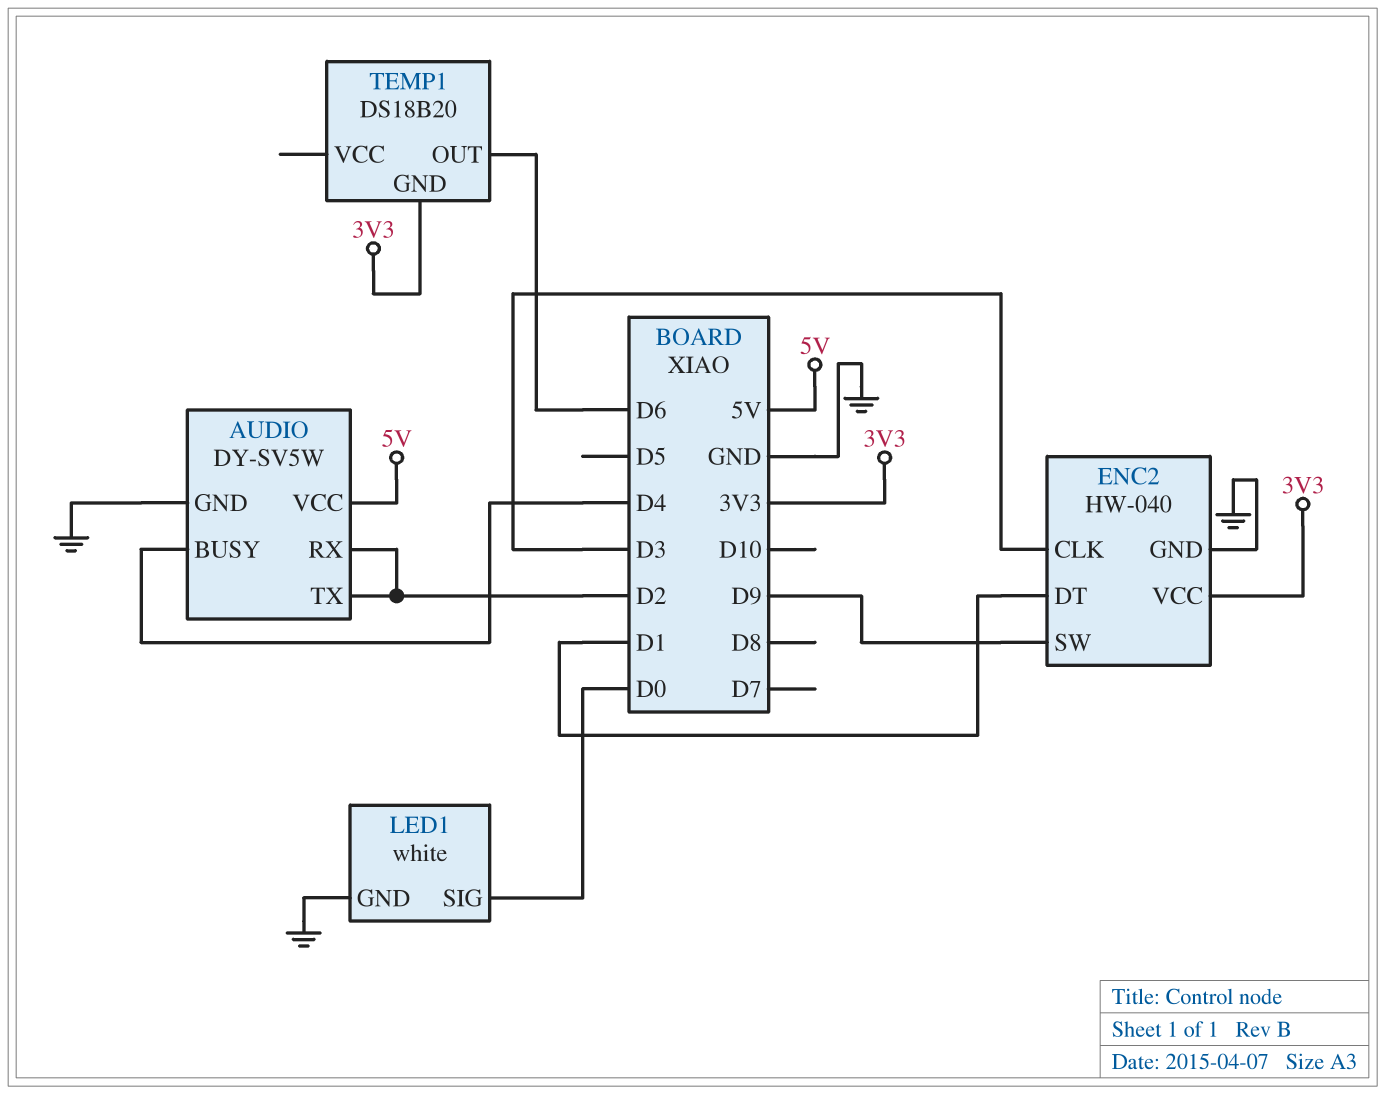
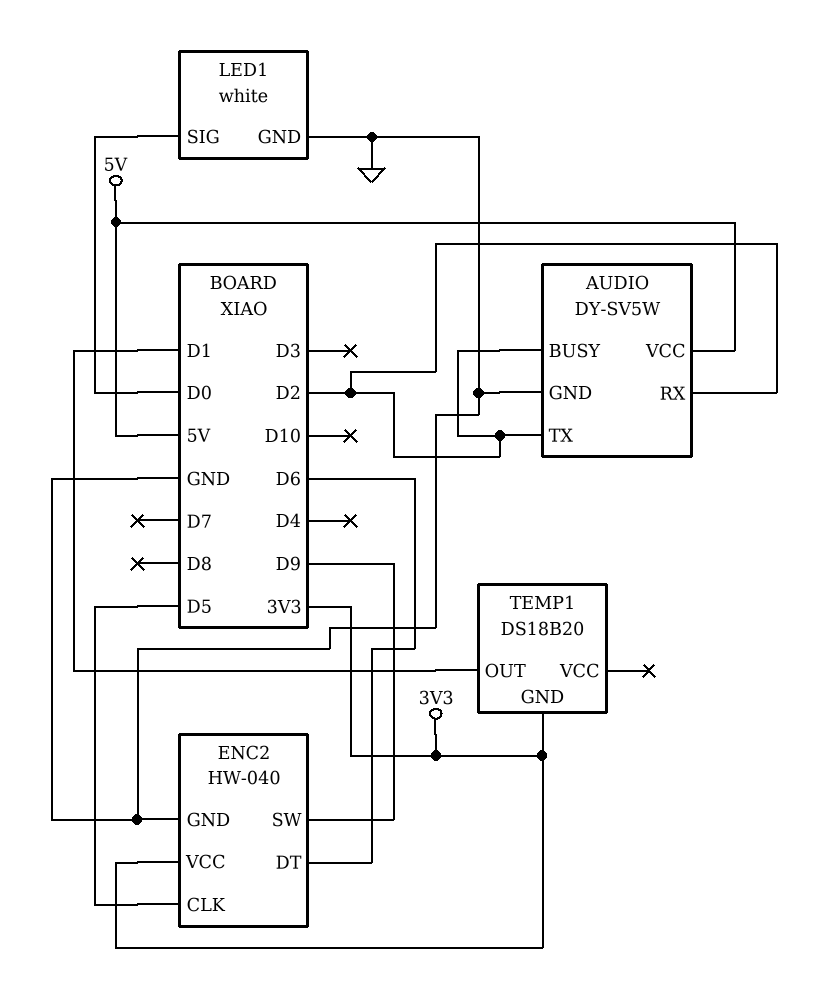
AUDIO pin BUSY: D4 -> D2
ENC2 pin CLK: D3 -> D5
ENC2 pin DT: D1 -> D6
TEMP1 pin OUT: D6 -> D1

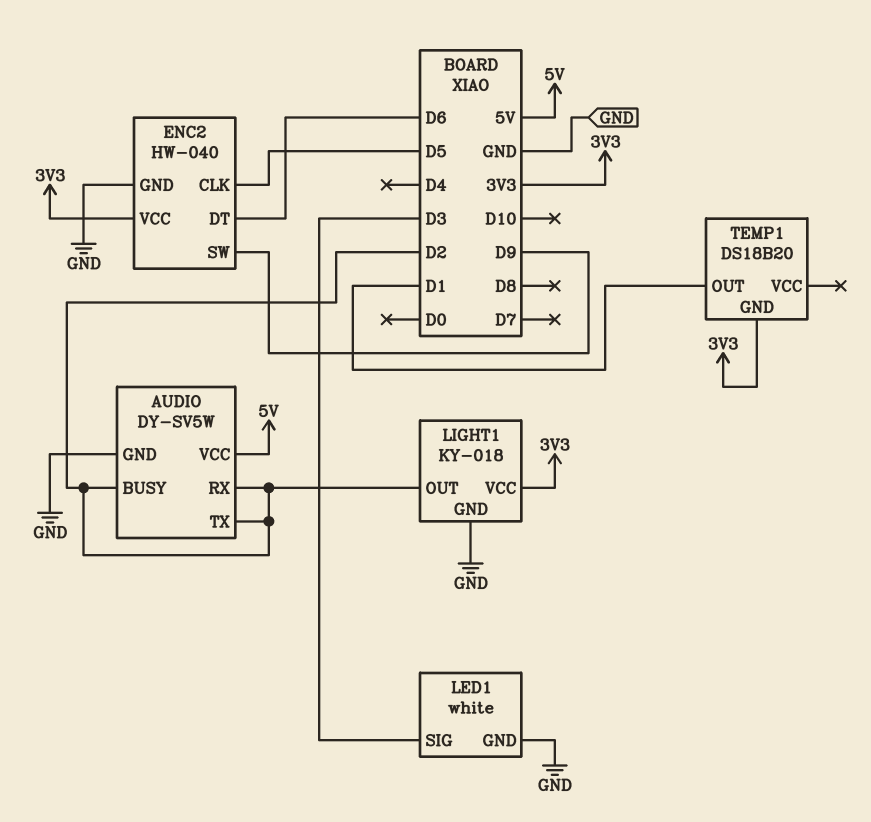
LED1 pin SIG: D0 -> D3
LIGHT1: none -> KY-018
LIGHT1 pin GND: none -> GND
LIGHT1 pin OUT: none -> D2
LIGHT1 pin VCC: none -> 3V3

